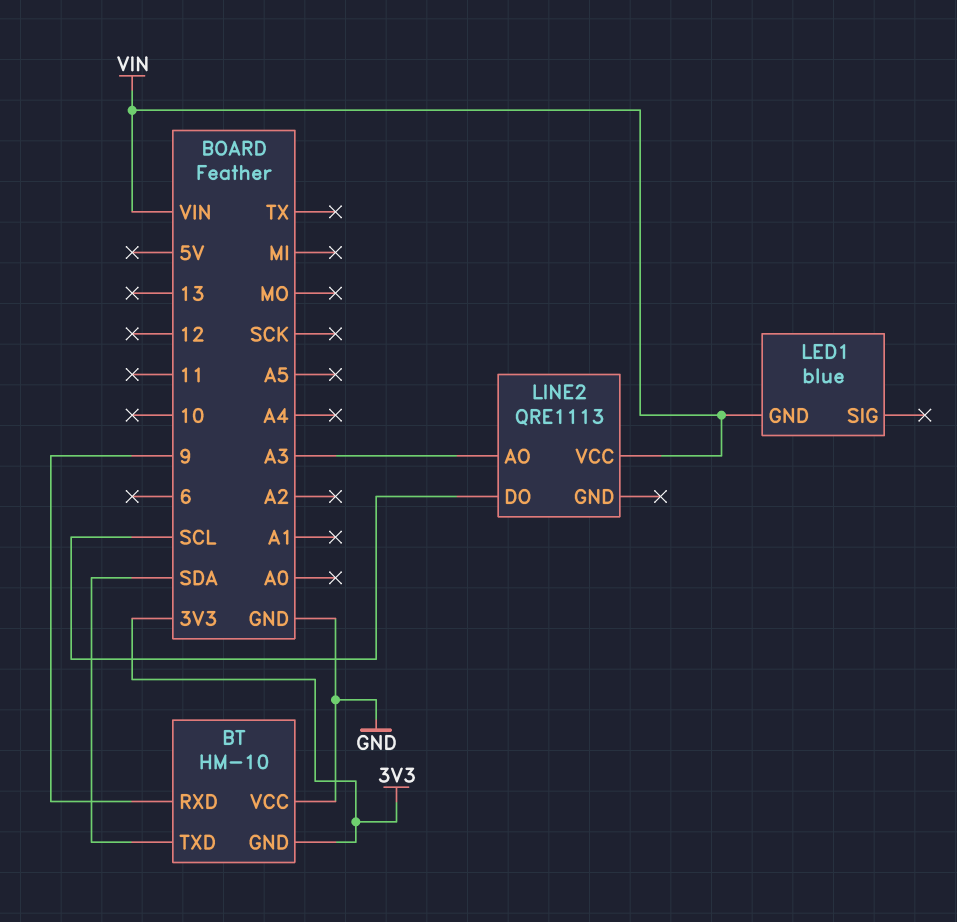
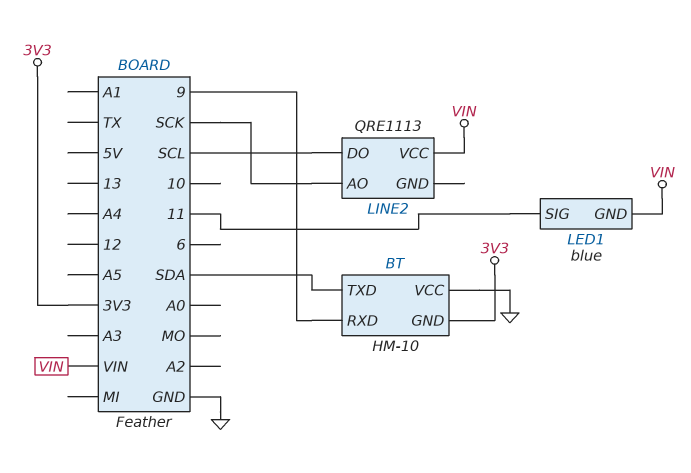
LED1 pin SIG: none -> 11
LINE2 pin AO: A3 -> SCK

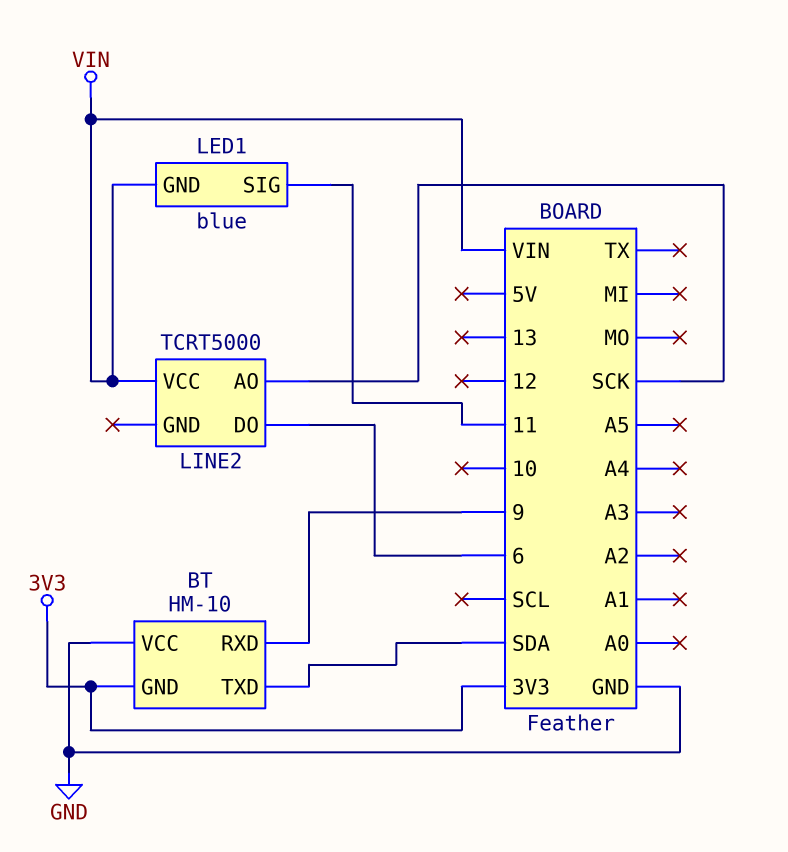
LINE2: QRE1113 -> TCRT5000
LINE2 pin DO: SCL -> 6

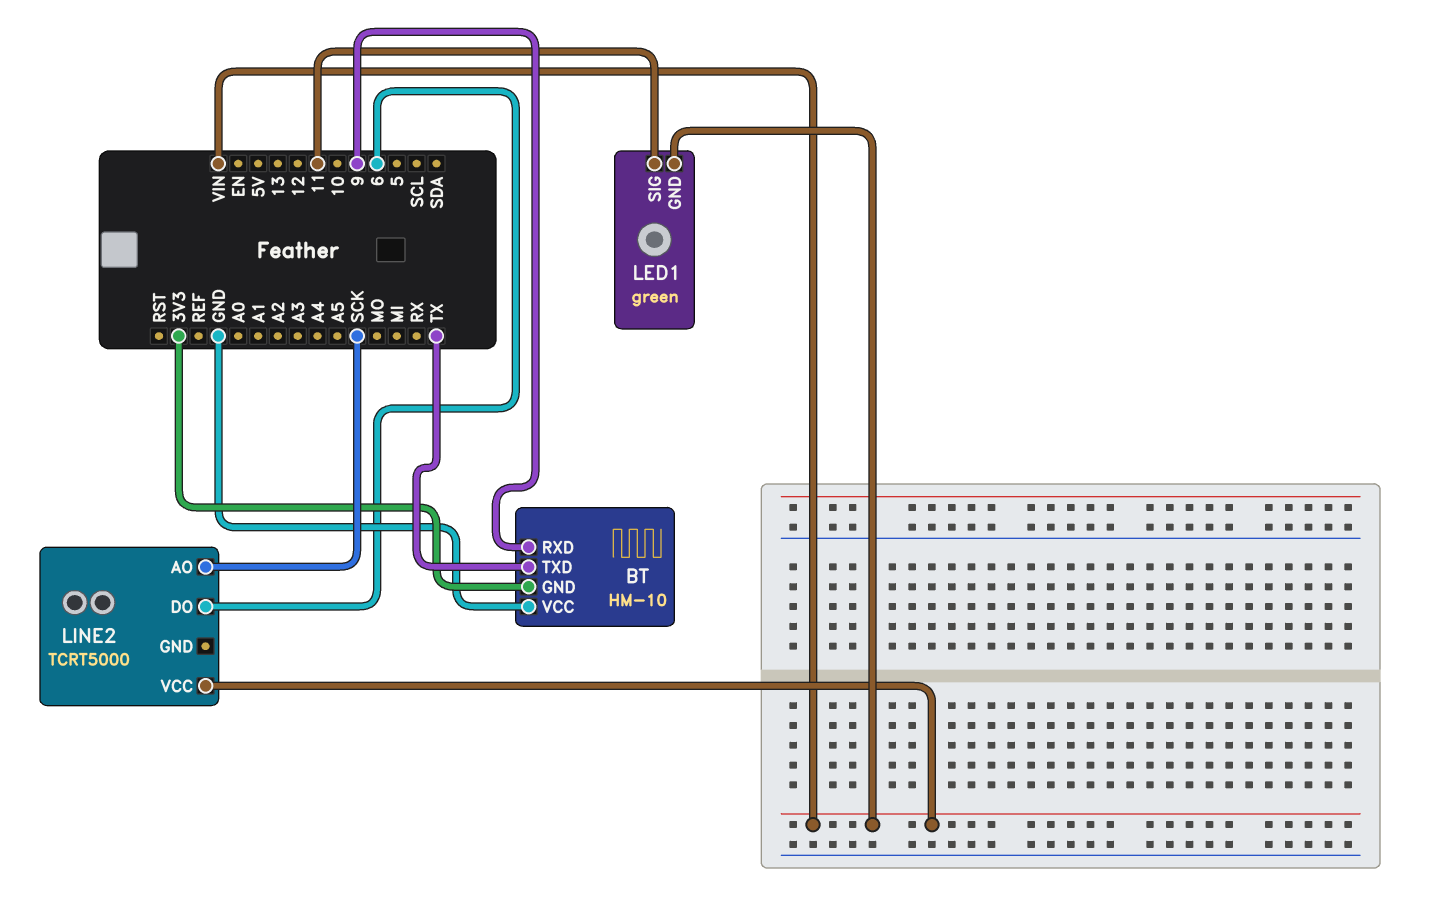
BT pin TXD: SDA -> TX
LED1: blue -> green

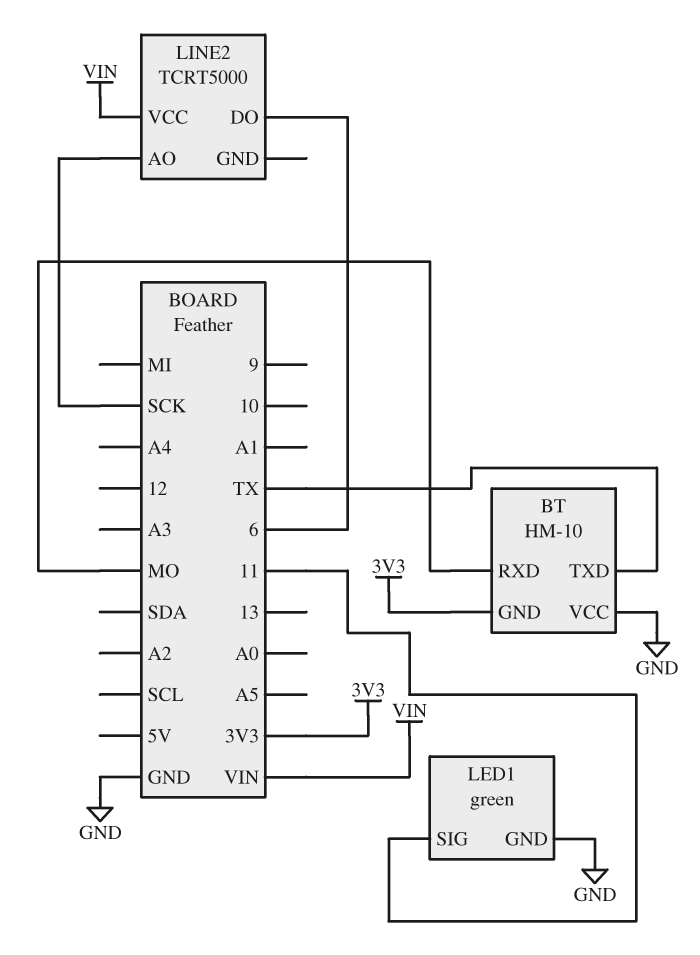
BT pin RXD: 9 -> MO
LED1 pin GND: VIN -> GND

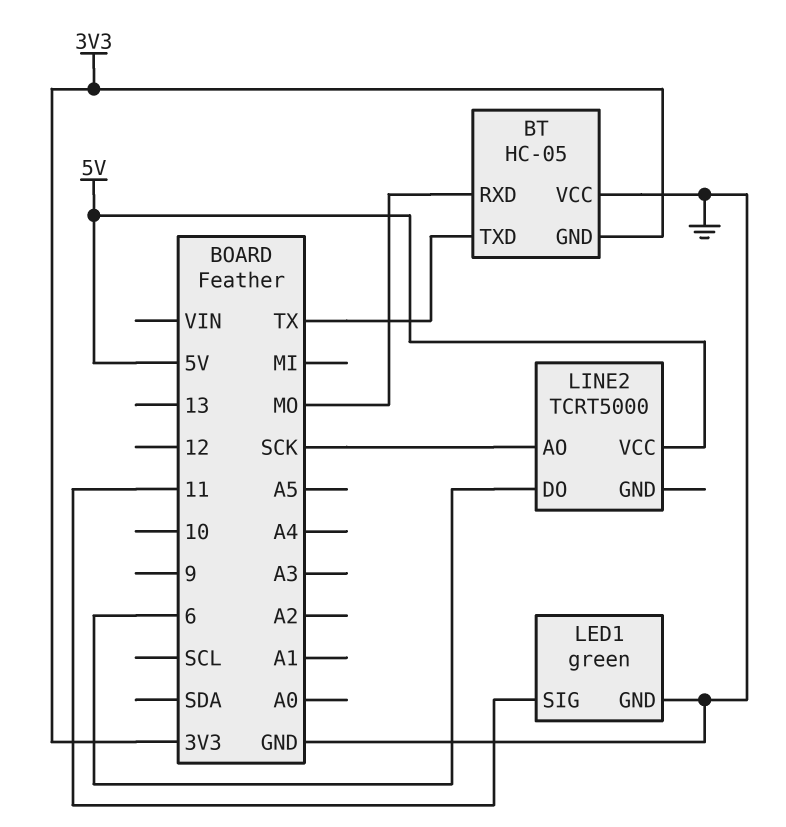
BT: HM-10 -> HC-05
LINE2 pin VCC: VIN -> 5V

